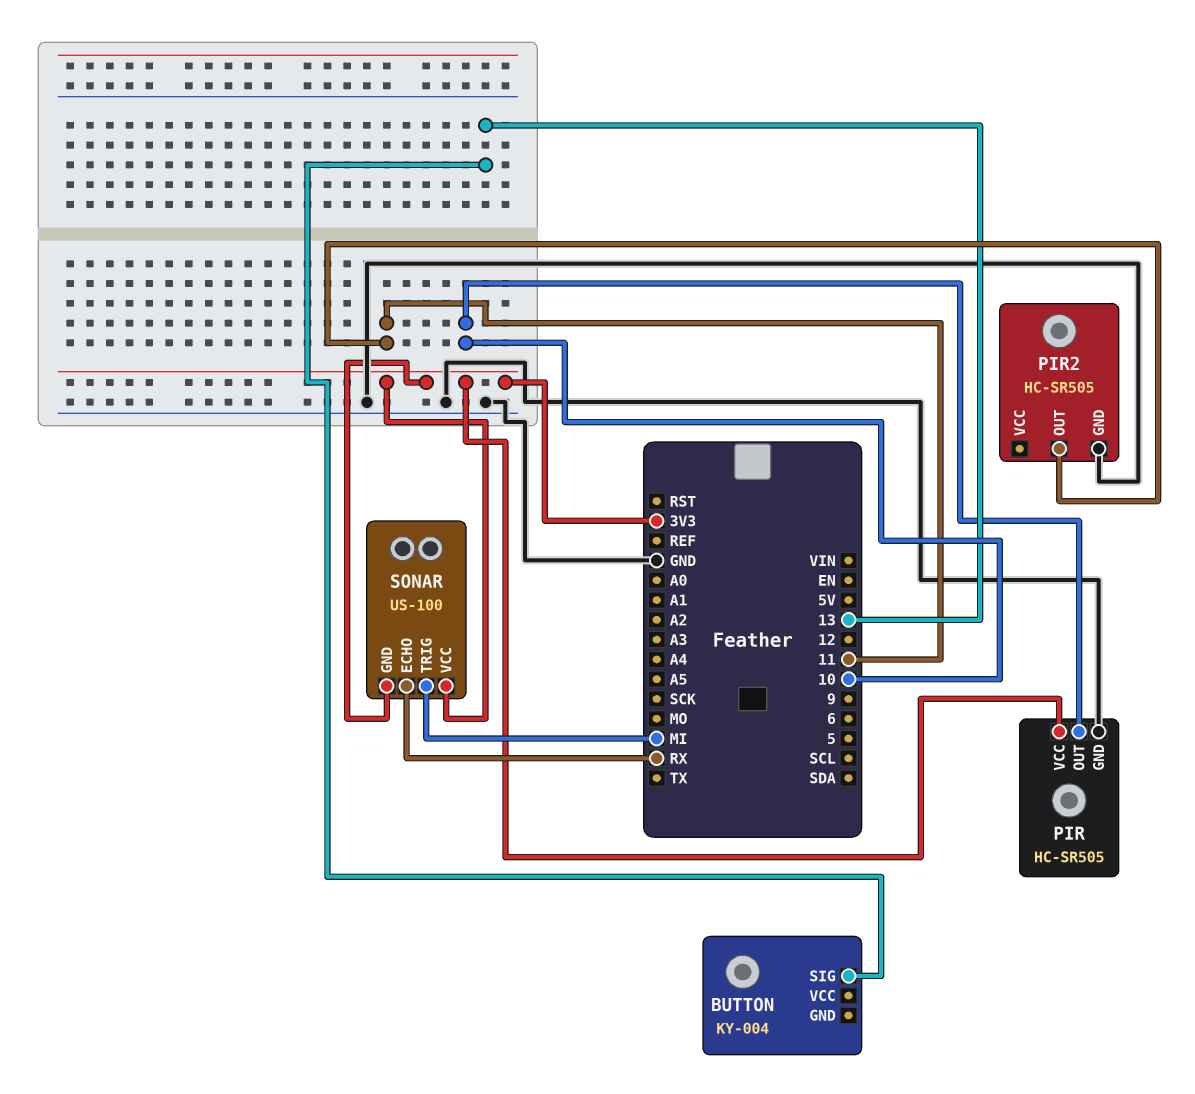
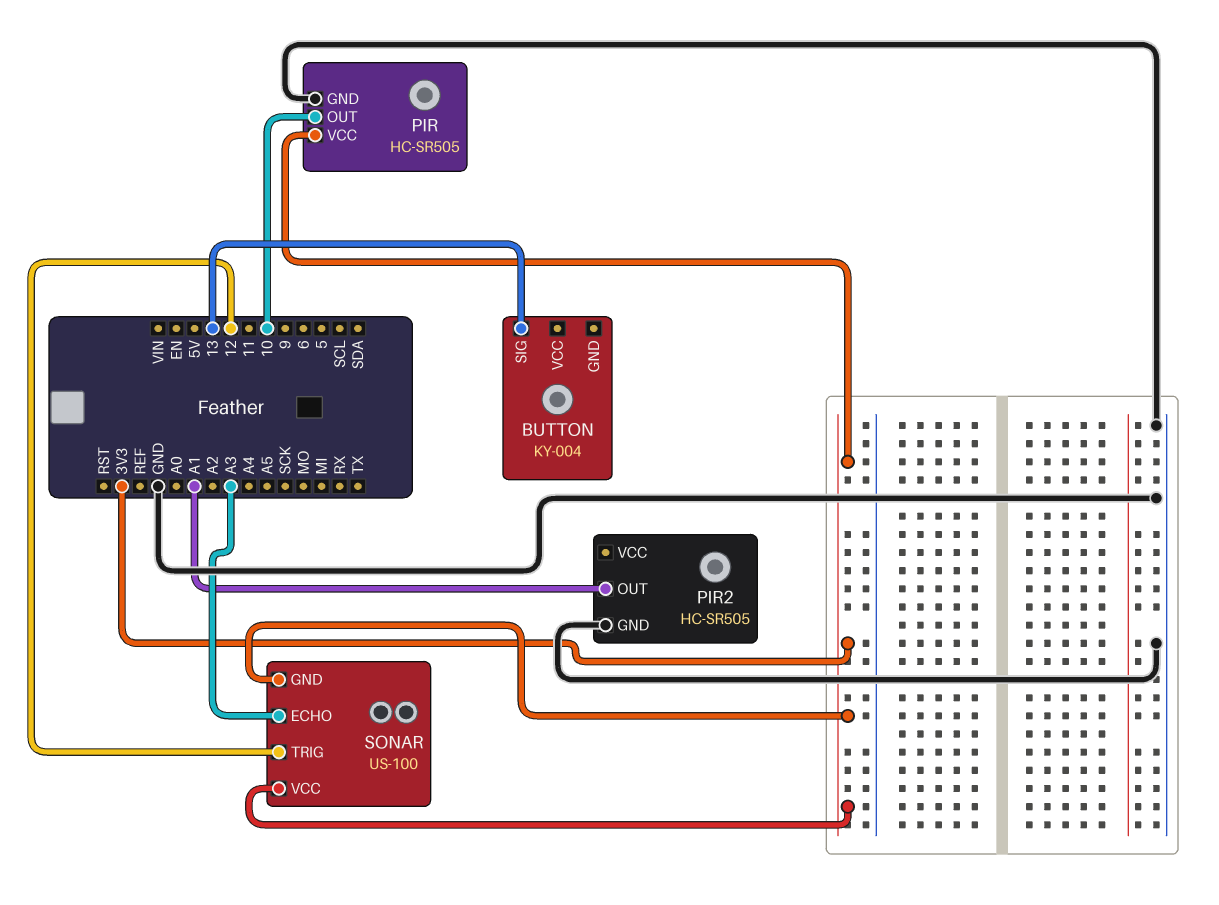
PIR2 pin OUT: 11 -> A1
SONAR pin ECHO: RX -> A3
SONAR pin TRIG: MI -> 12

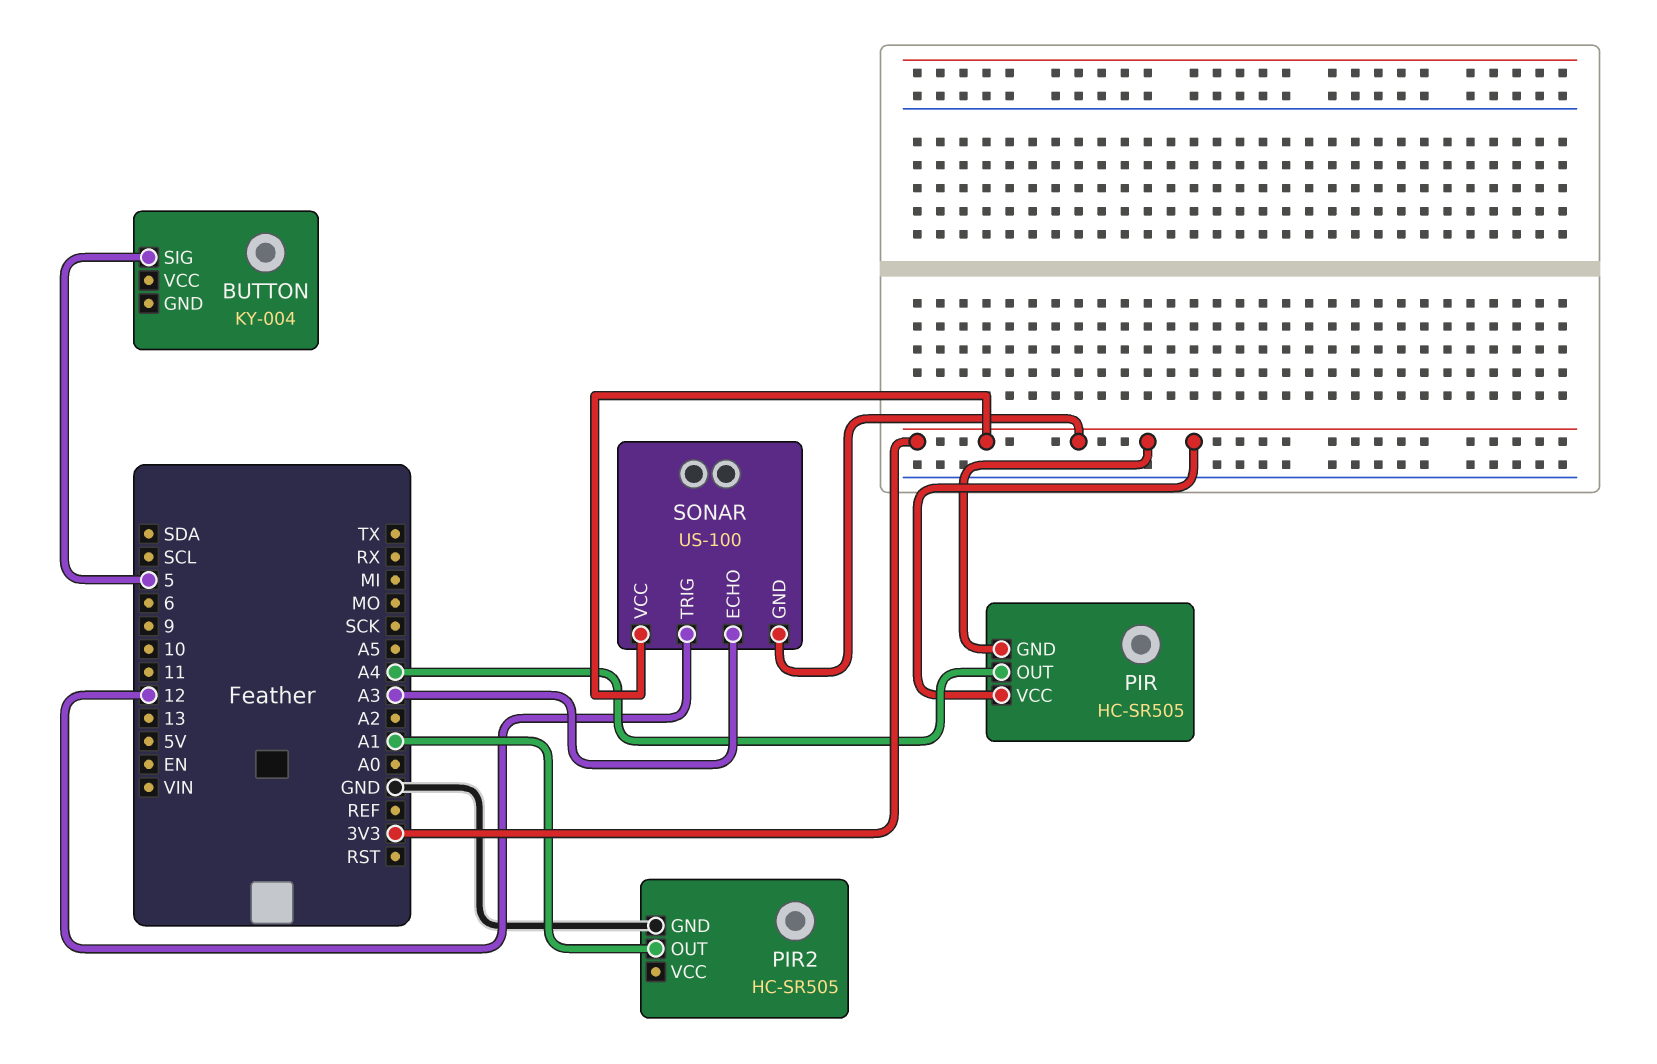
BUTTON pin SIG: 13 -> 5
PIR pin GND: GND -> 3V3
PIR pin OUT: 10 -> A4

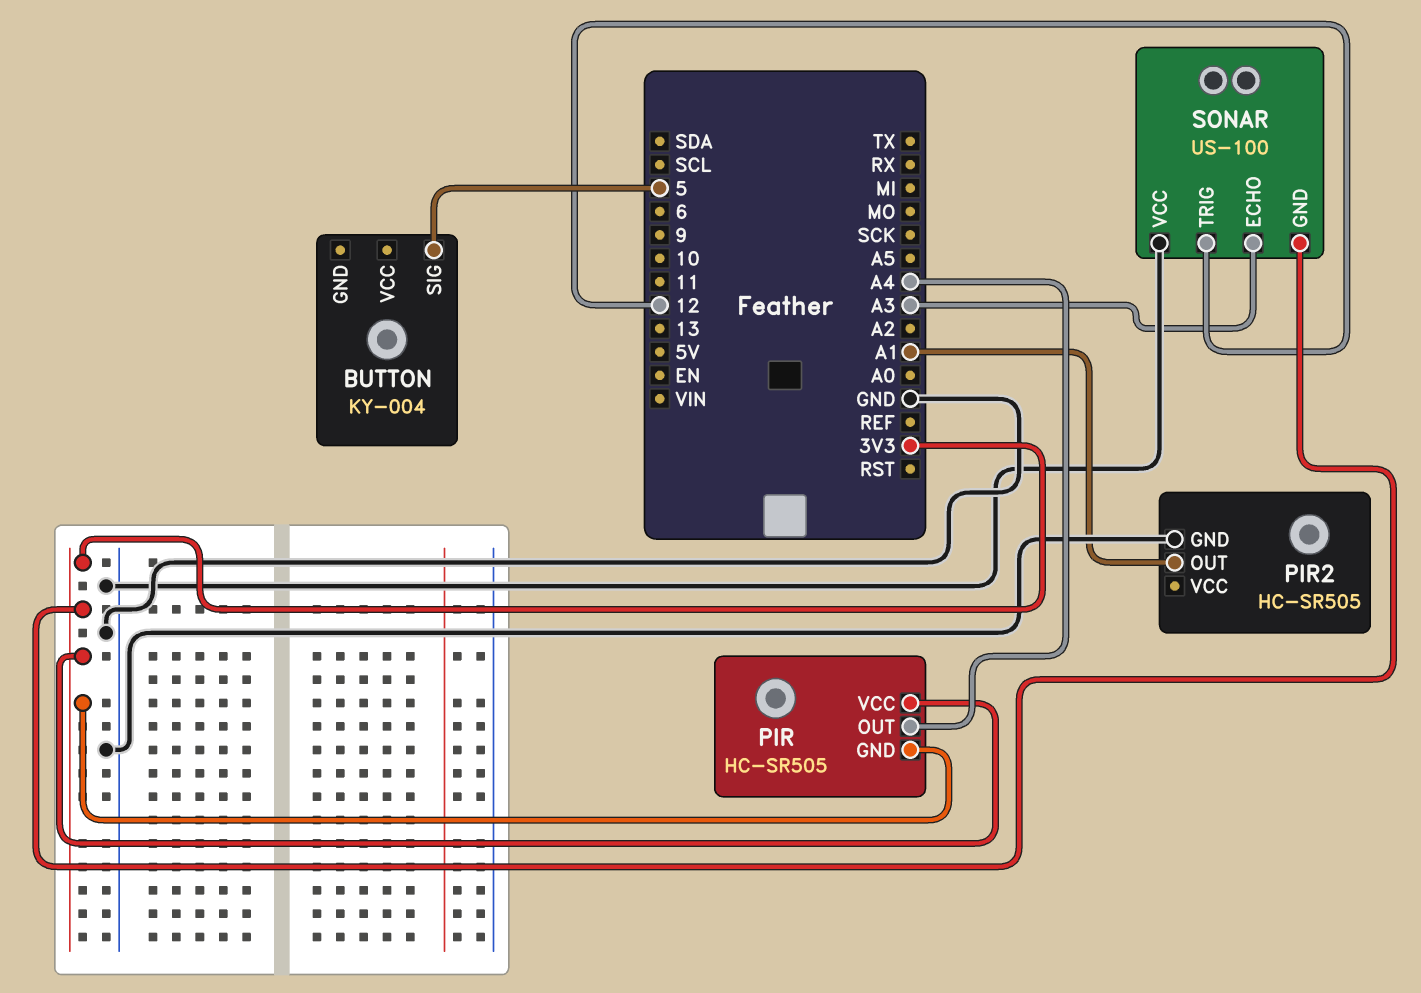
SONAR pin VCC: 3V3 -> GND

